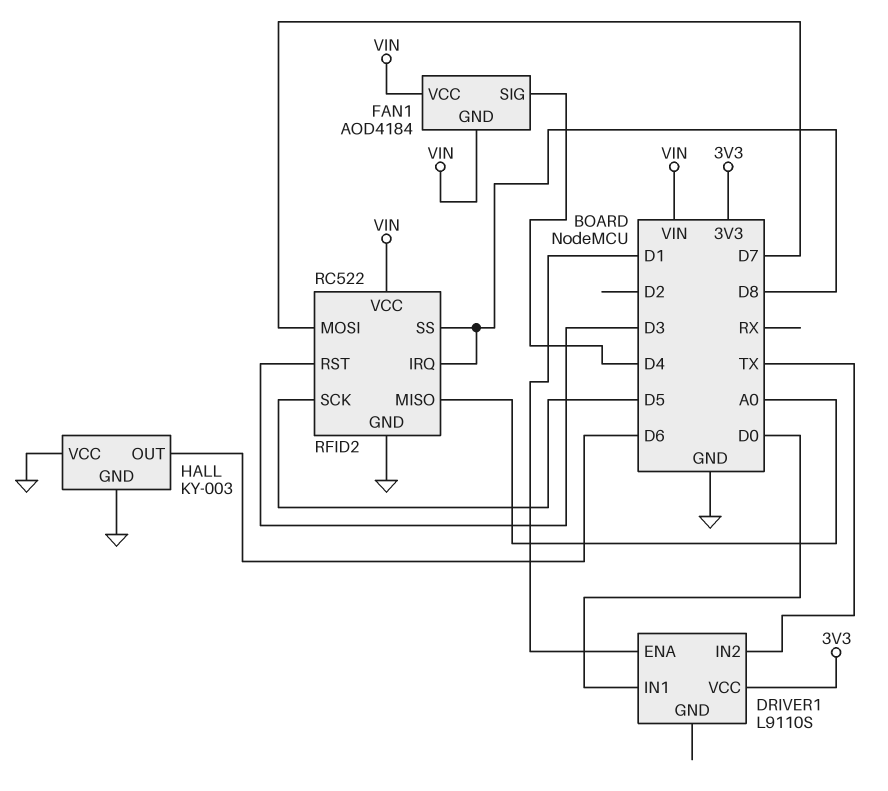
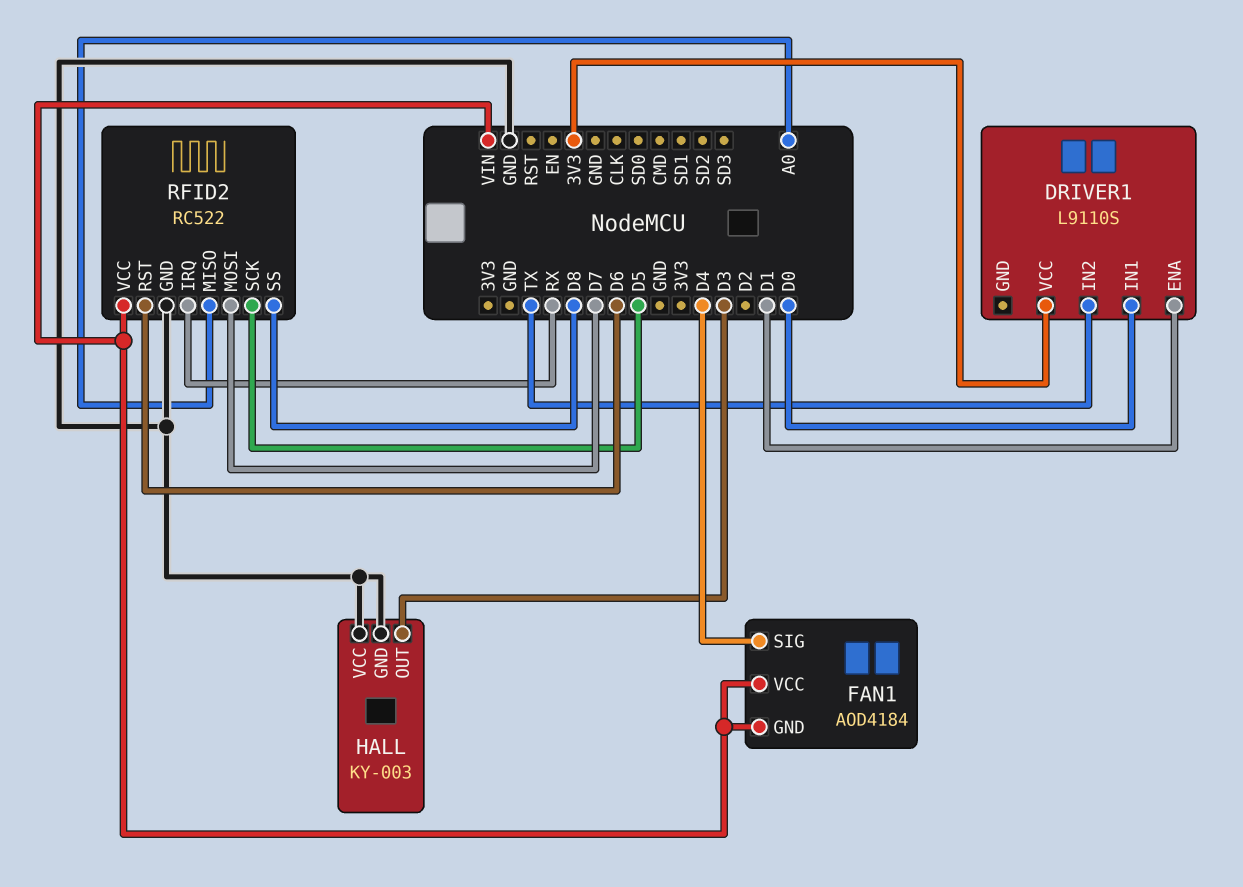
HALL pin OUT: D6 -> D3
RFID2 pin IRQ: D8 -> RX
RFID2 pin RST: D3 -> D6

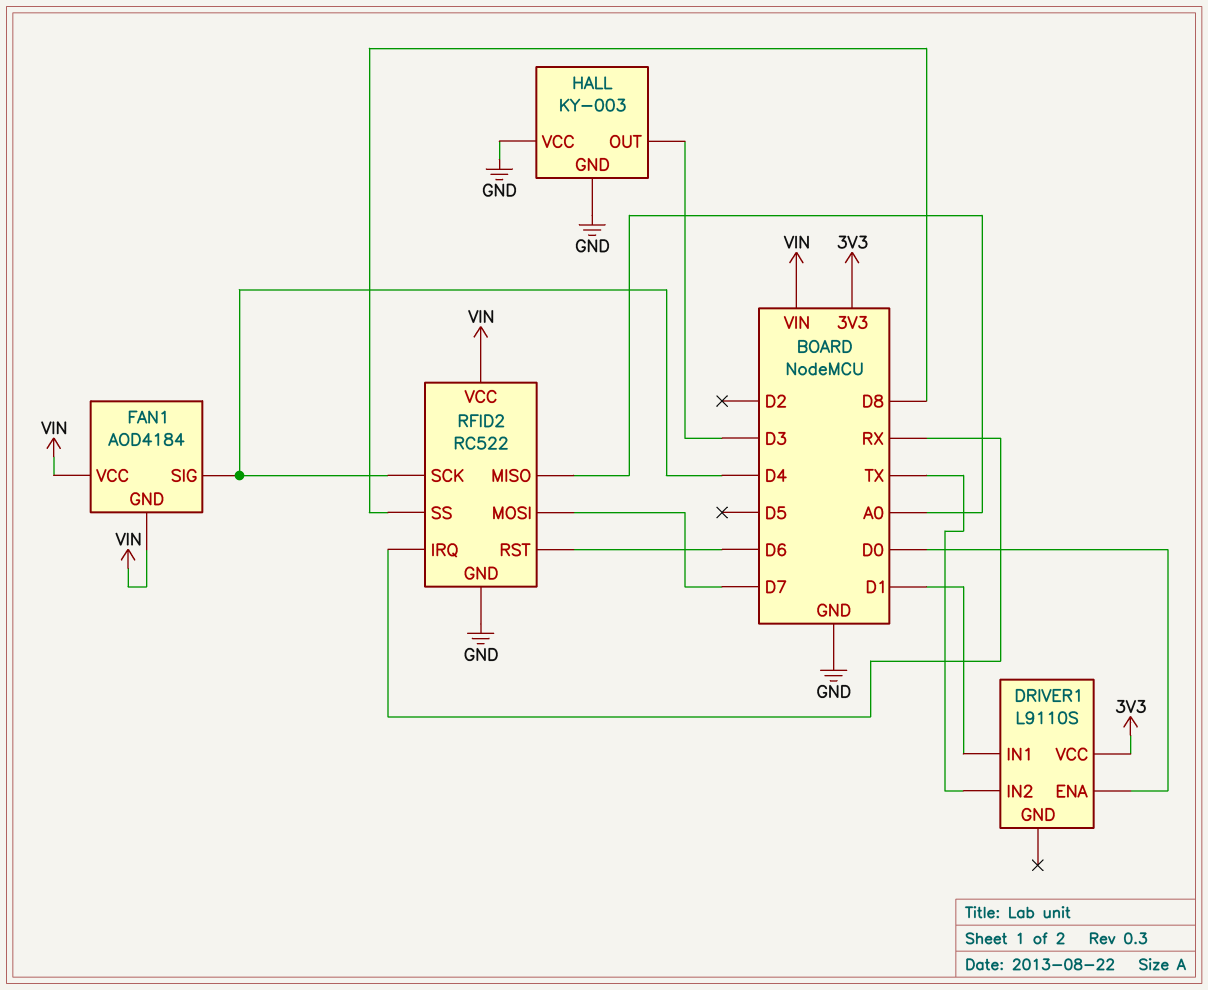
DRIVER1 pin ENA: D1 -> D0
DRIVER1 pin IN1: D0 -> D1
RFID2 pin SCK: D5 -> D4

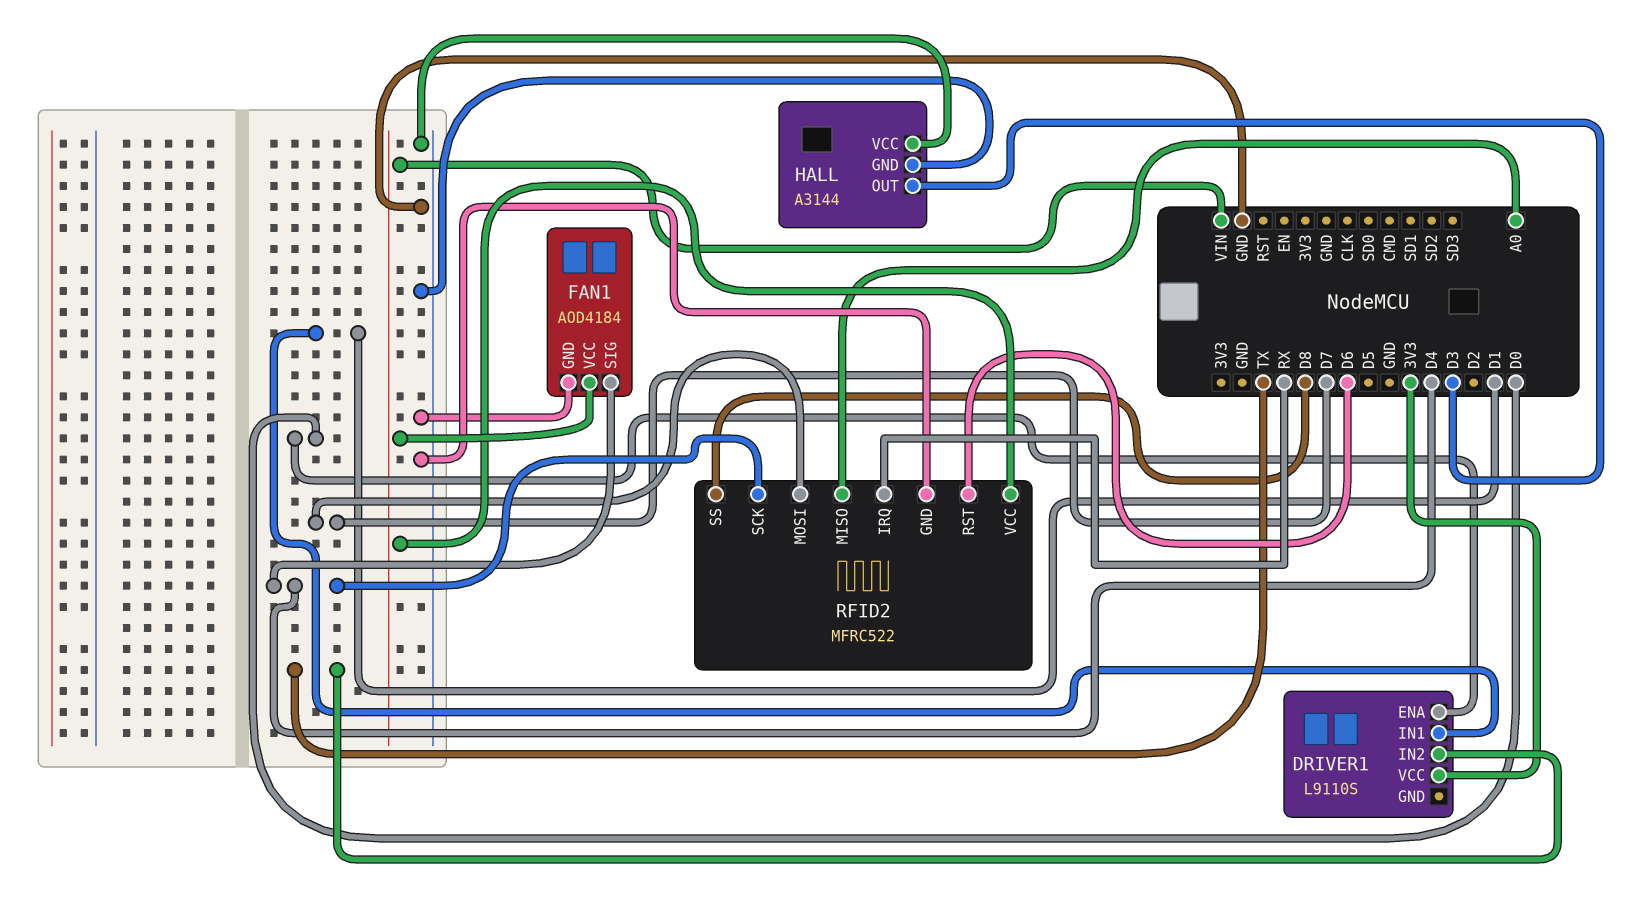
FAN1 pin GND: VIN -> GND
HALL: KY-003 -> A3144
RFID2: RC522 -> MFRC522

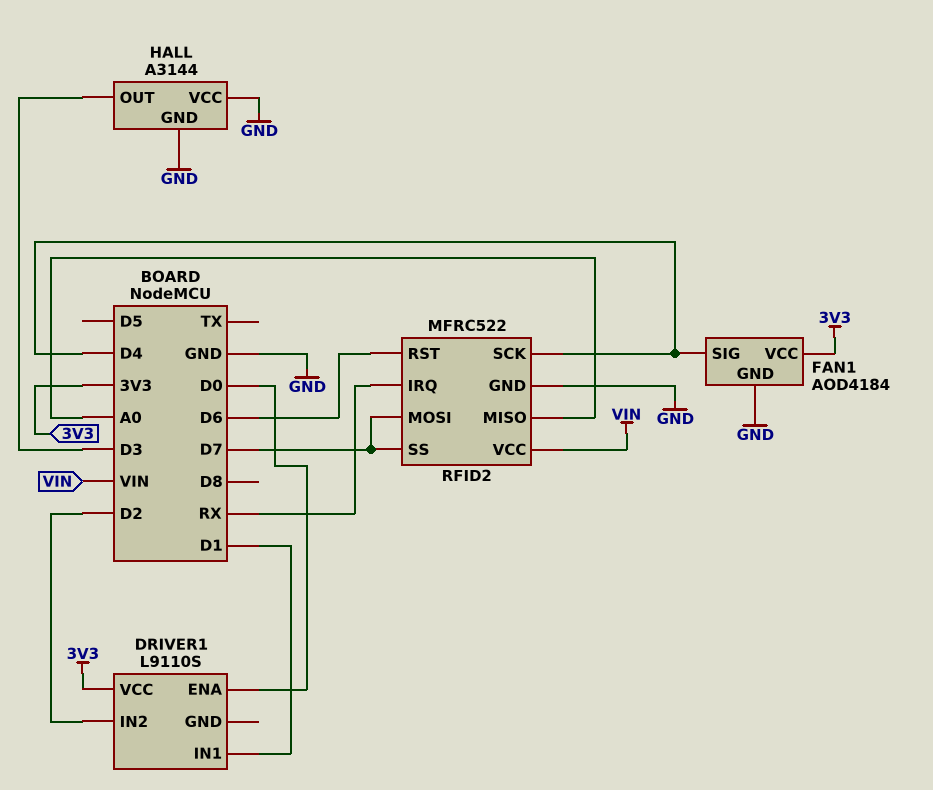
DRIVER1 pin IN2: TX -> D2
FAN1 pin VCC: VIN -> 3V3
RFID2 pin SS: D8 -> D7

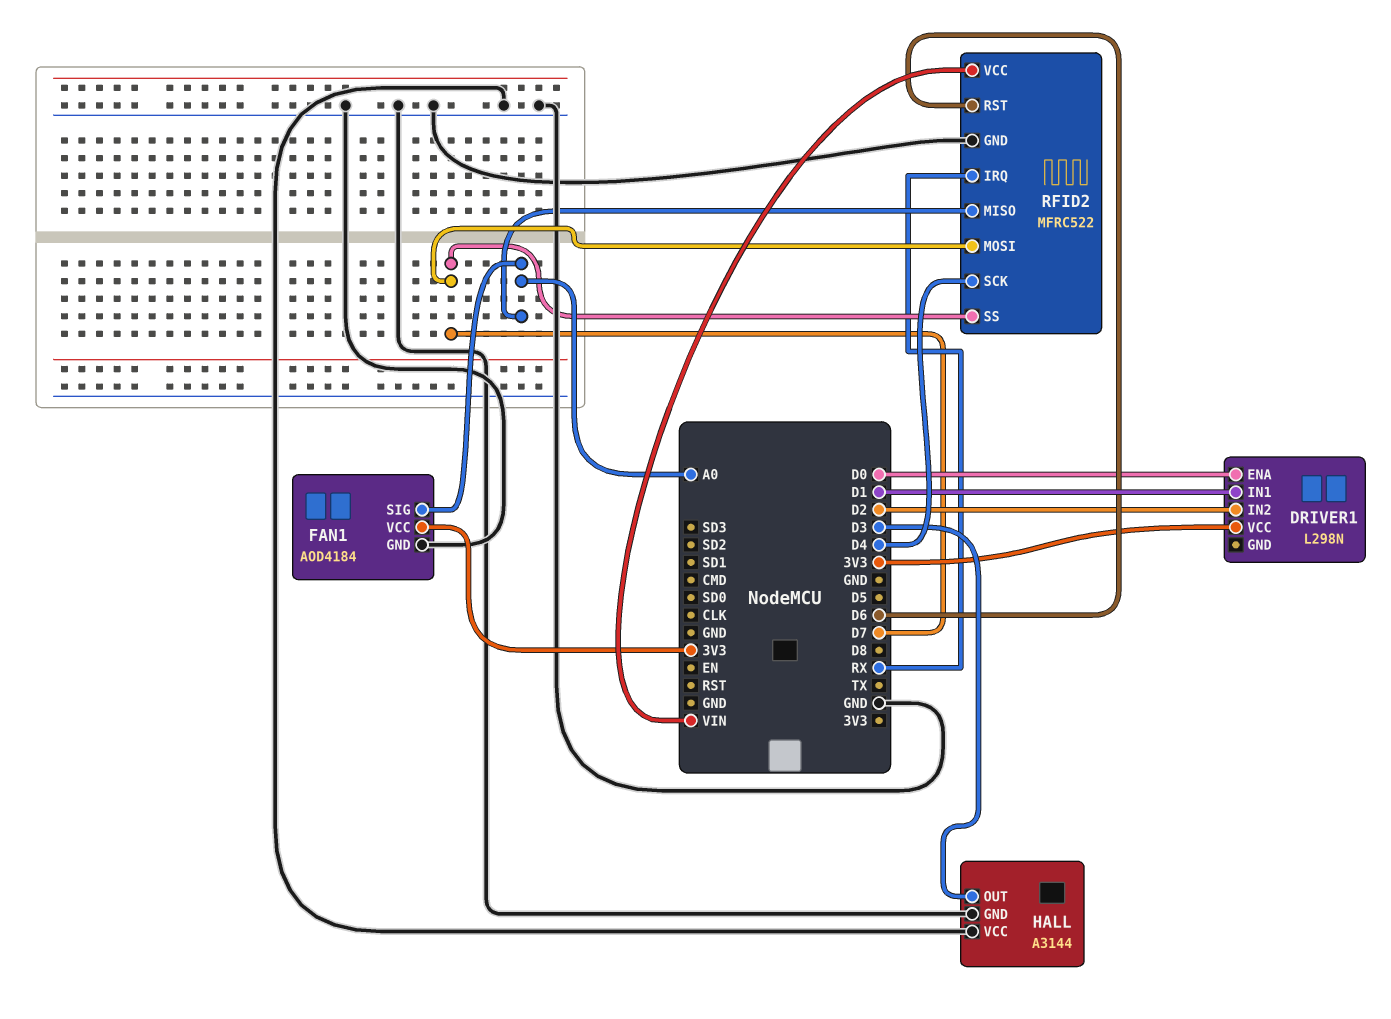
DRIVER1: L9110S -> L298N
FAN1 pin SIG: D4 -> A0

